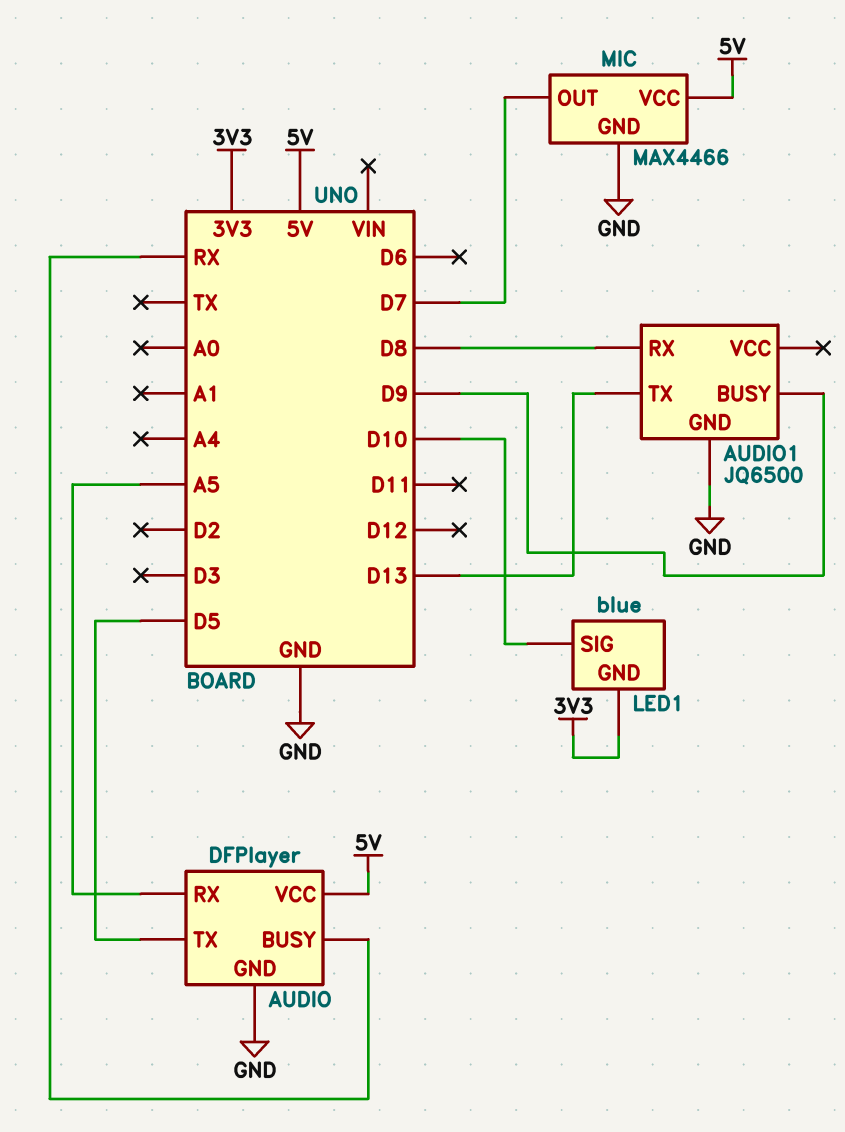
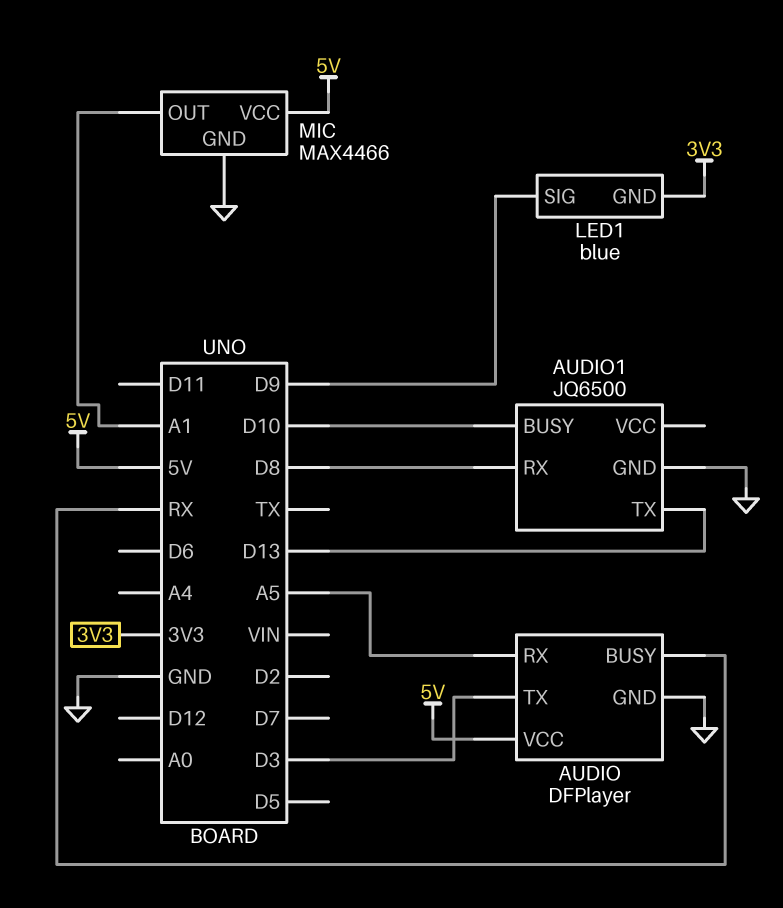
AUDIO pin TX: D5 -> D3
AUDIO1 pin BUSY: D9 -> D10
LED1 pin SIG: D10 -> D9
MIC pin OUT: D7 -> A1

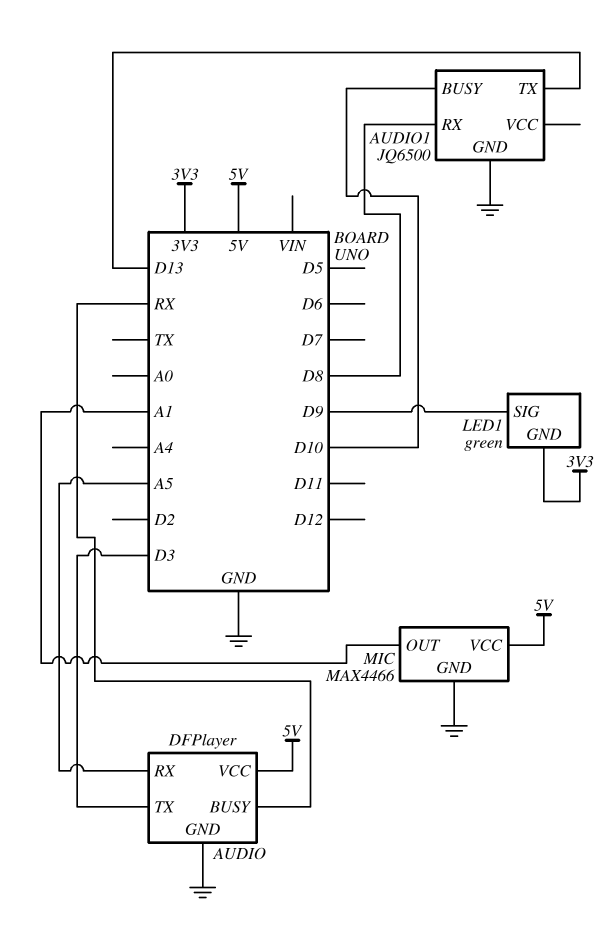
LED1: blue -> green

